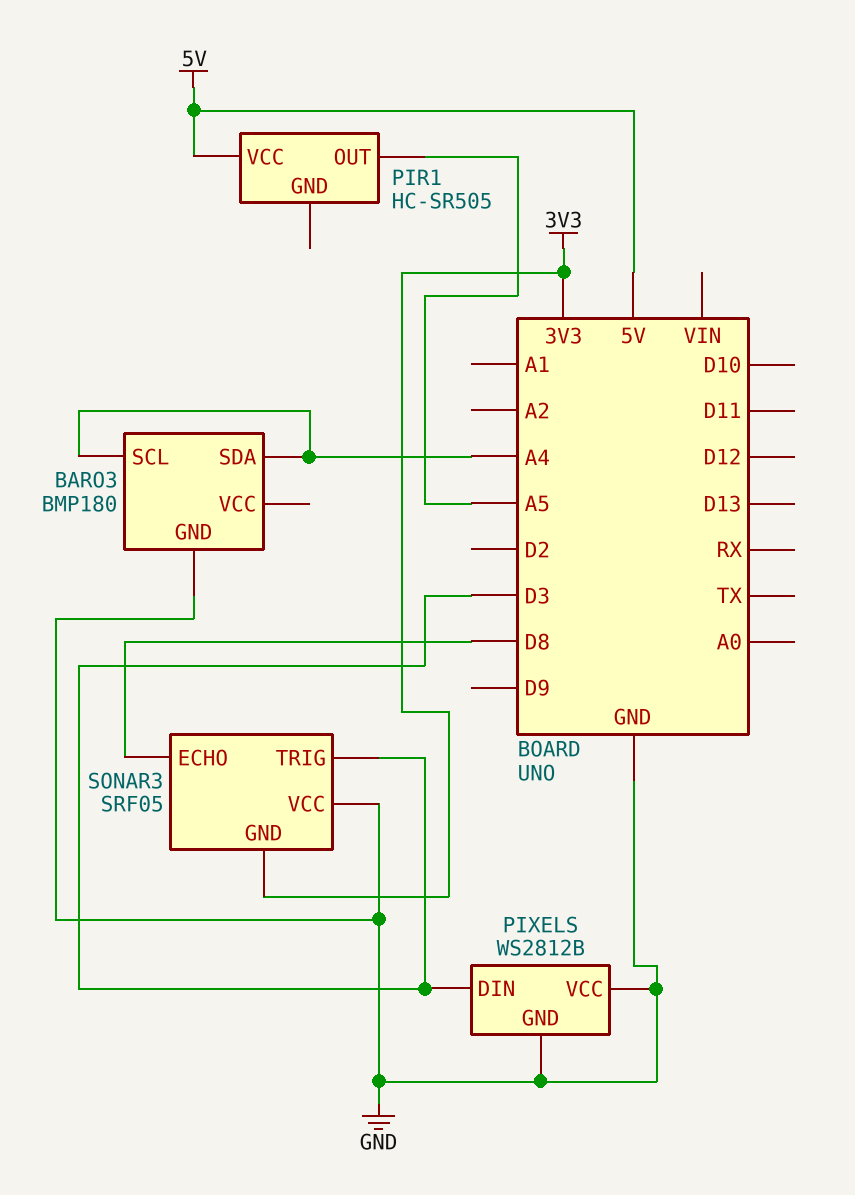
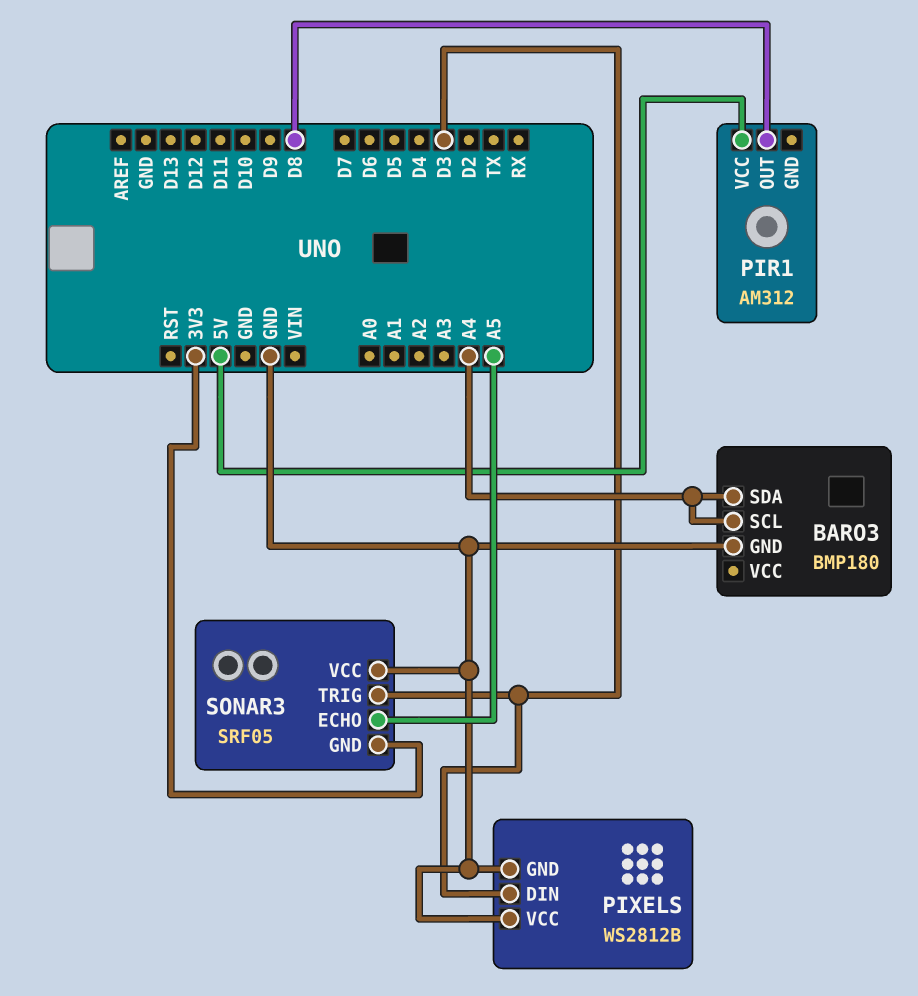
PIR1: HC-SR505 -> AM312
PIR1 pin OUT: A5 -> D8
SONAR3 pin ECHO: D8 -> A5

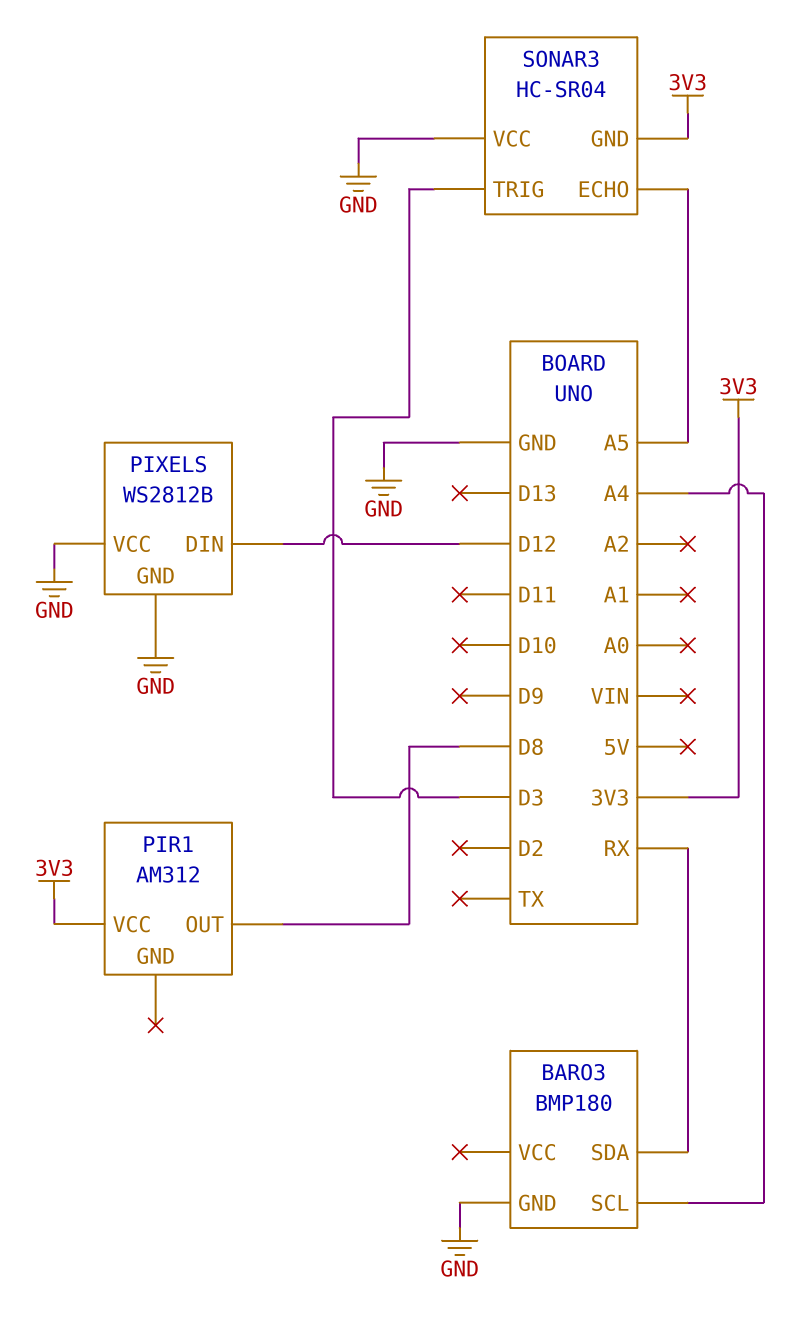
BARO3 pin SDA: A4 -> RX
PIR1 pin VCC: 5V -> 3V3
PIXELS pin DIN: D3 -> D12
SONAR3: SRF05 -> HC-SR04

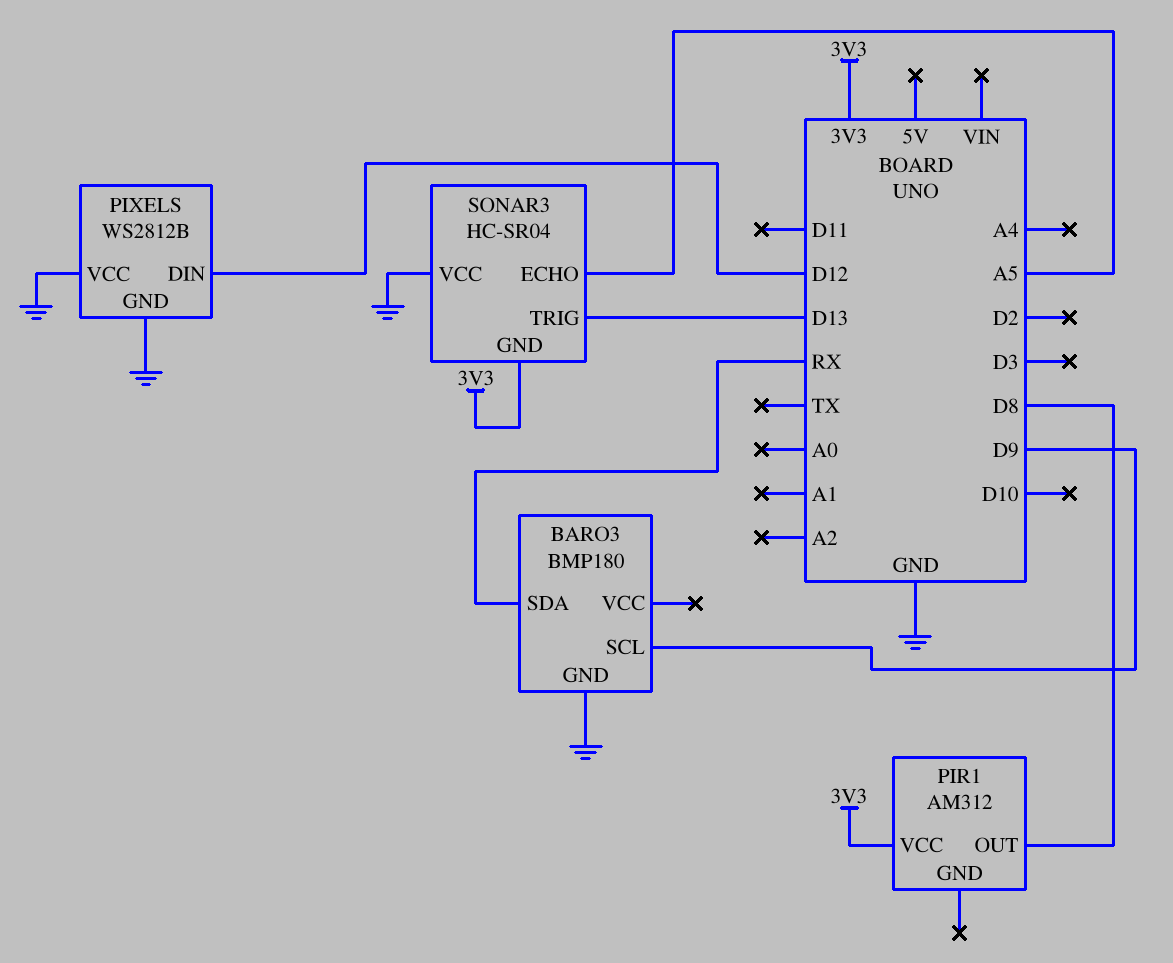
BARO3 pin SCL: A4 -> D9
SONAR3 pin TRIG: D3 -> D13

